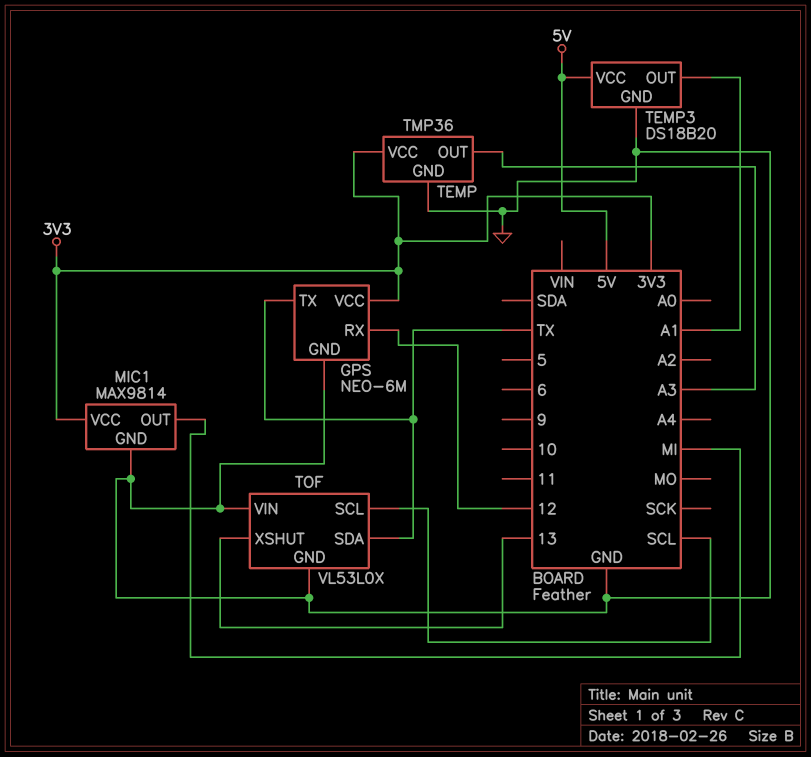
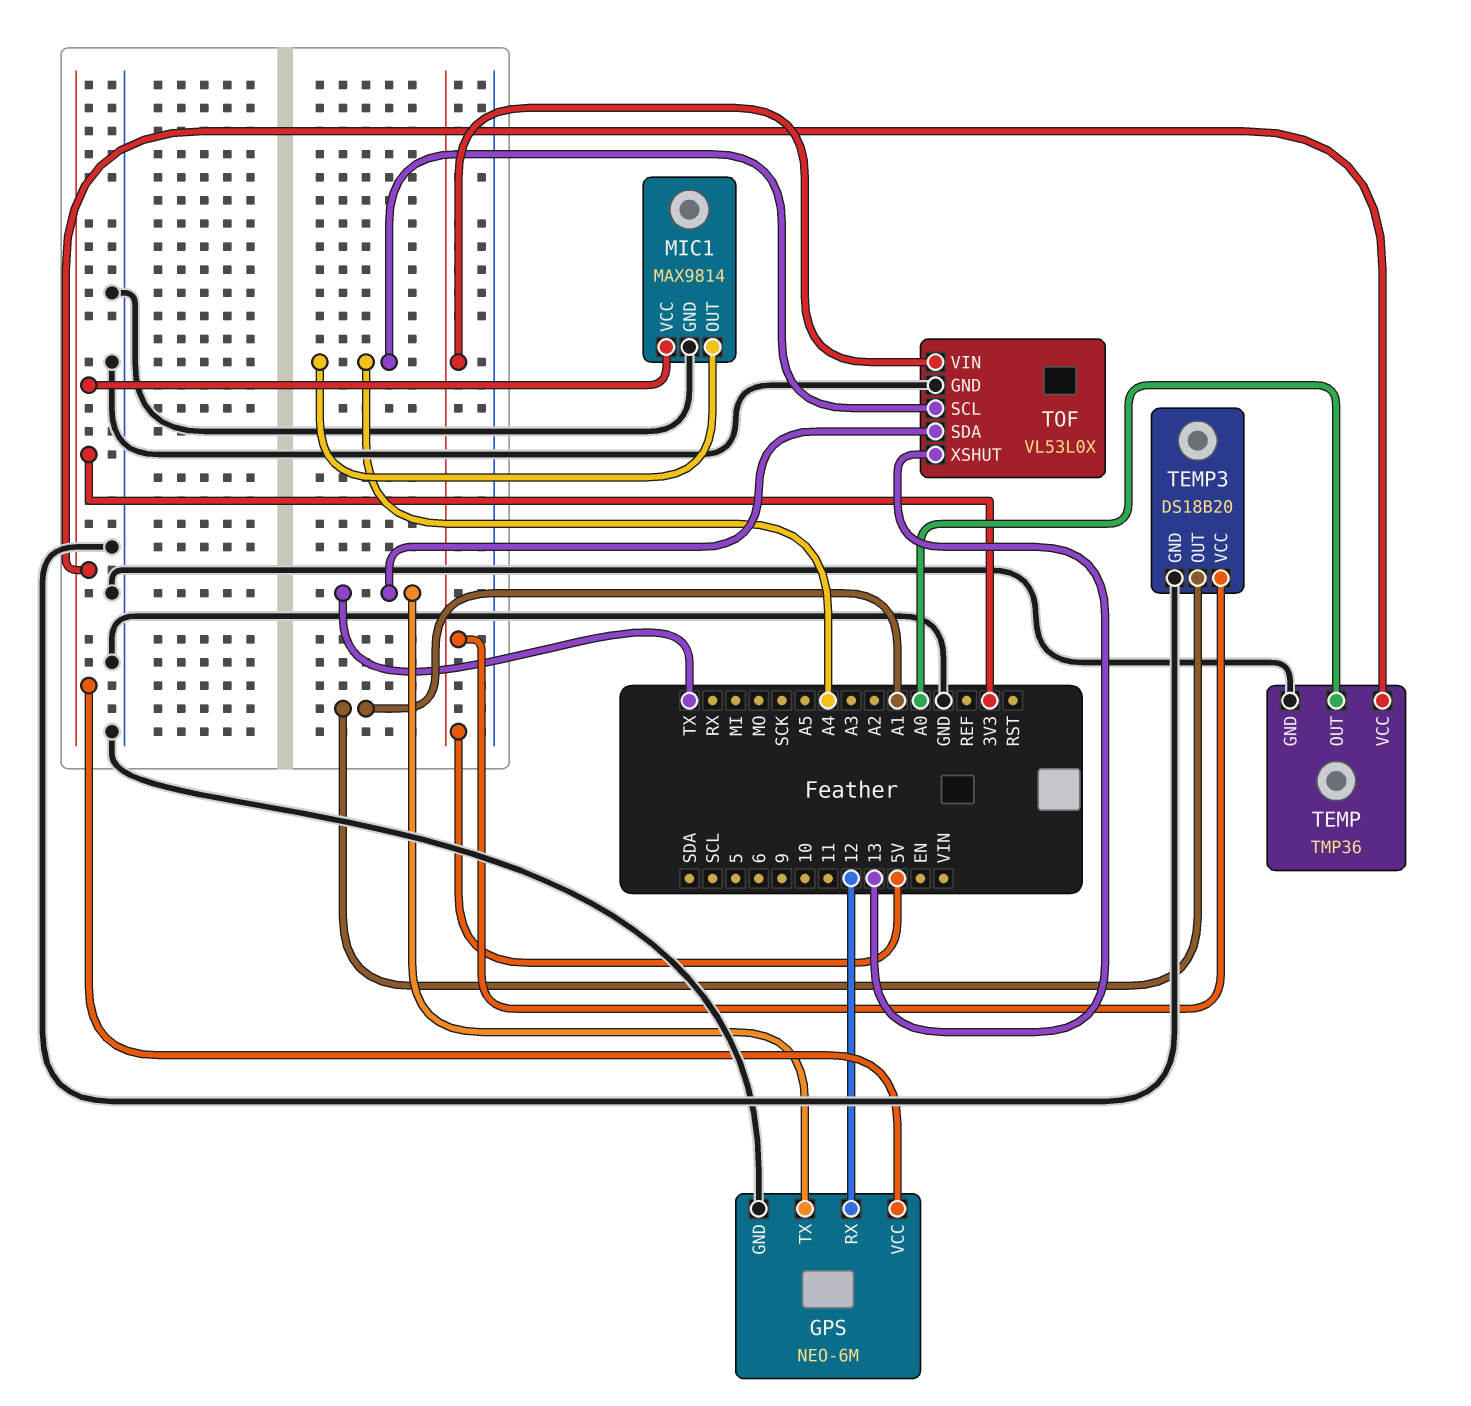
MIC1 pin OUT: MI -> A4
TEMP pin OUT: A3 -> A0
TOF pin SCL: SCL -> A4
TOF pin VIN: GND -> 5V

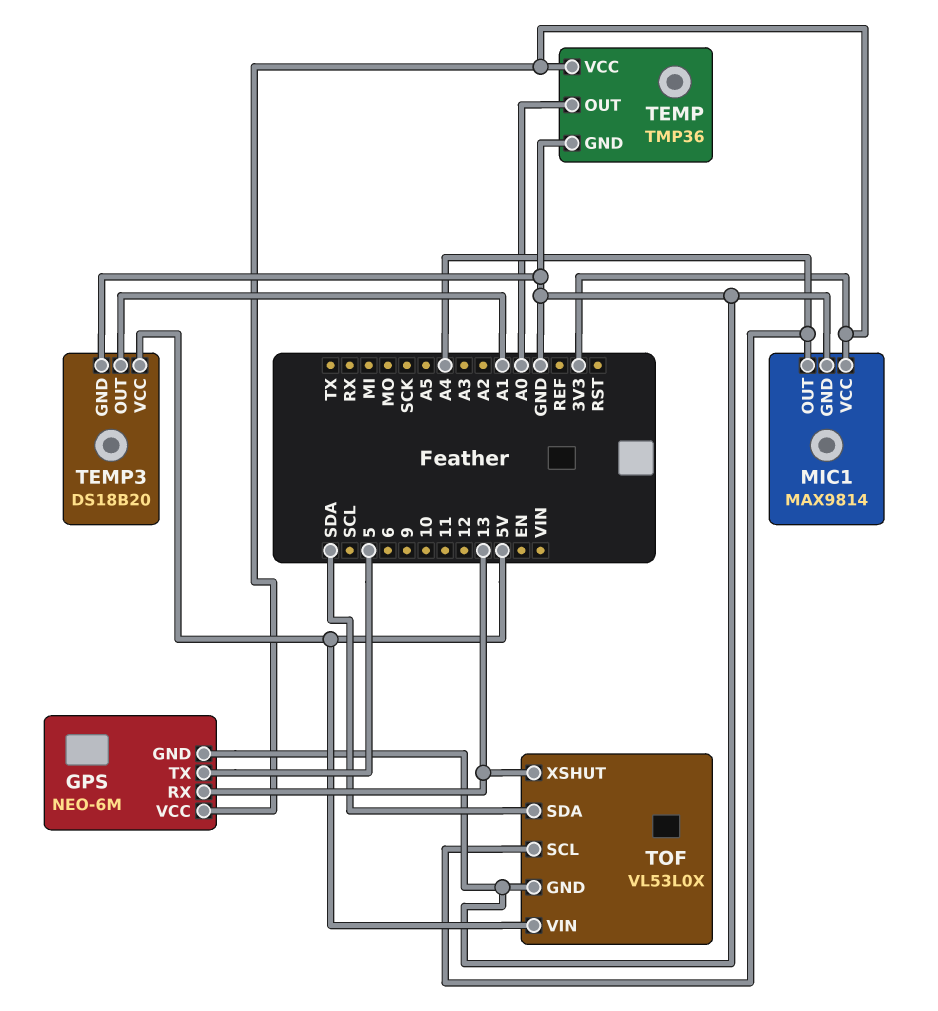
GPS pin RX: 12 -> 13
GPS pin TX: TX -> 5
TOF pin SDA: TX -> SDA

